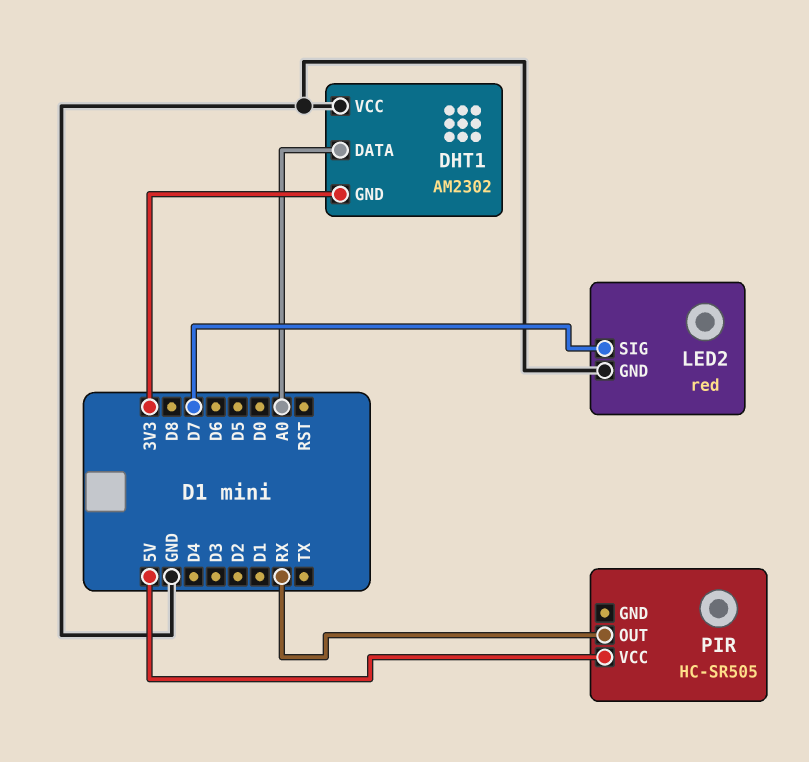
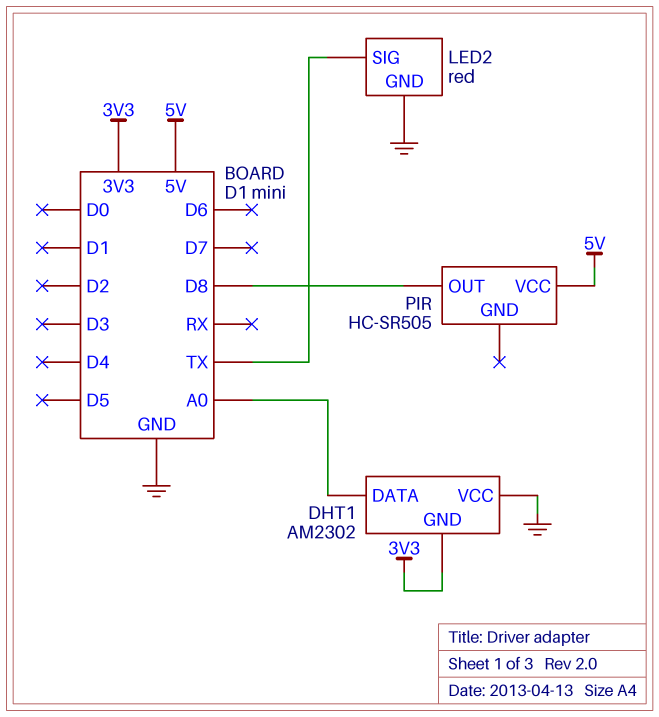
LED2 pin SIG: D7 -> TX
PIR pin OUT: RX -> D8

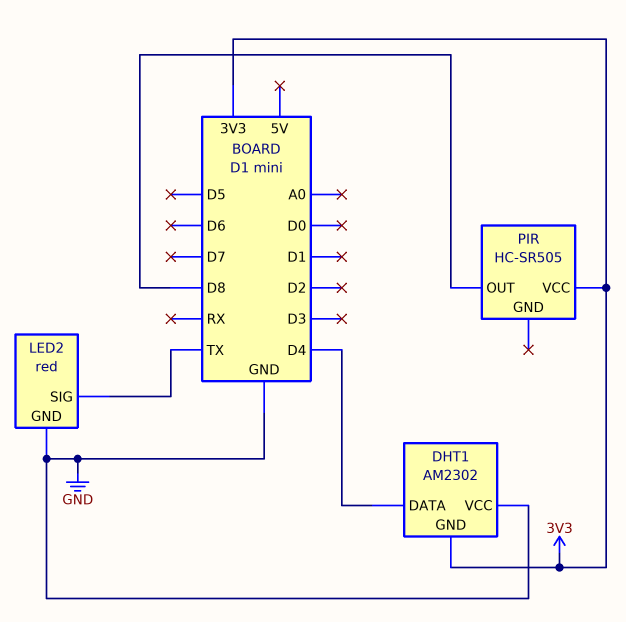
DHT1 pin DATA: A0 -> D4
PIR pin VCC: 5V -> 3V3

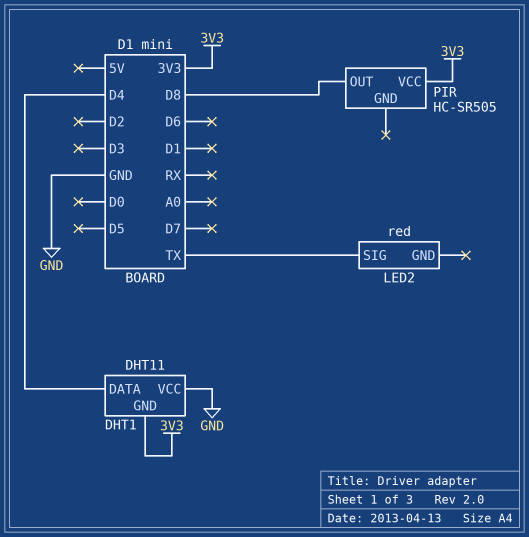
DHT1: AM2302 -> DHT11
LED2 pin GND: GND -> none

